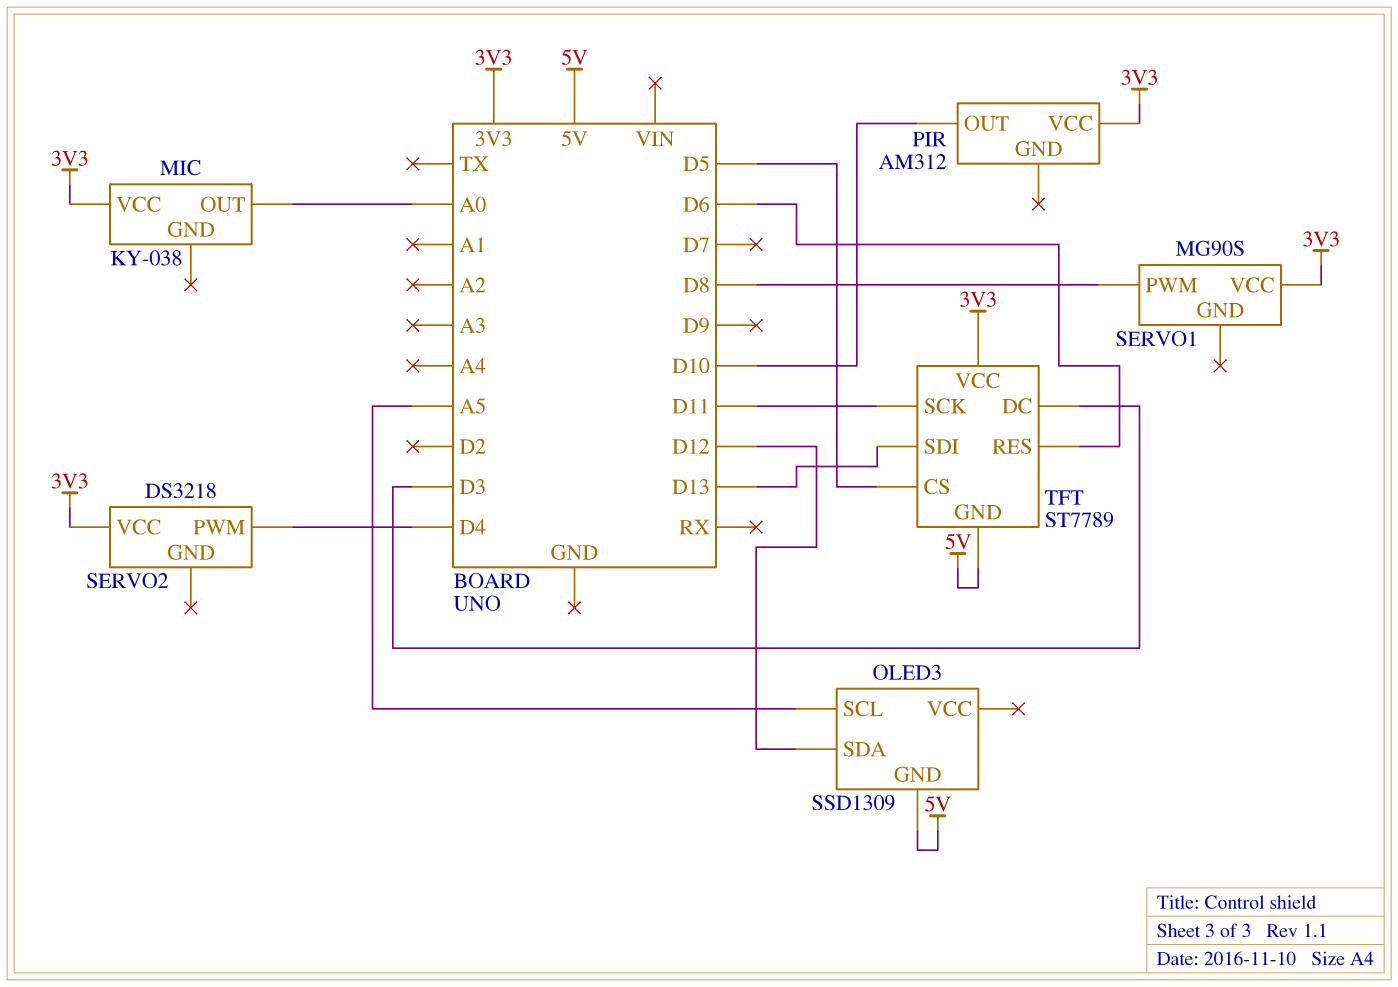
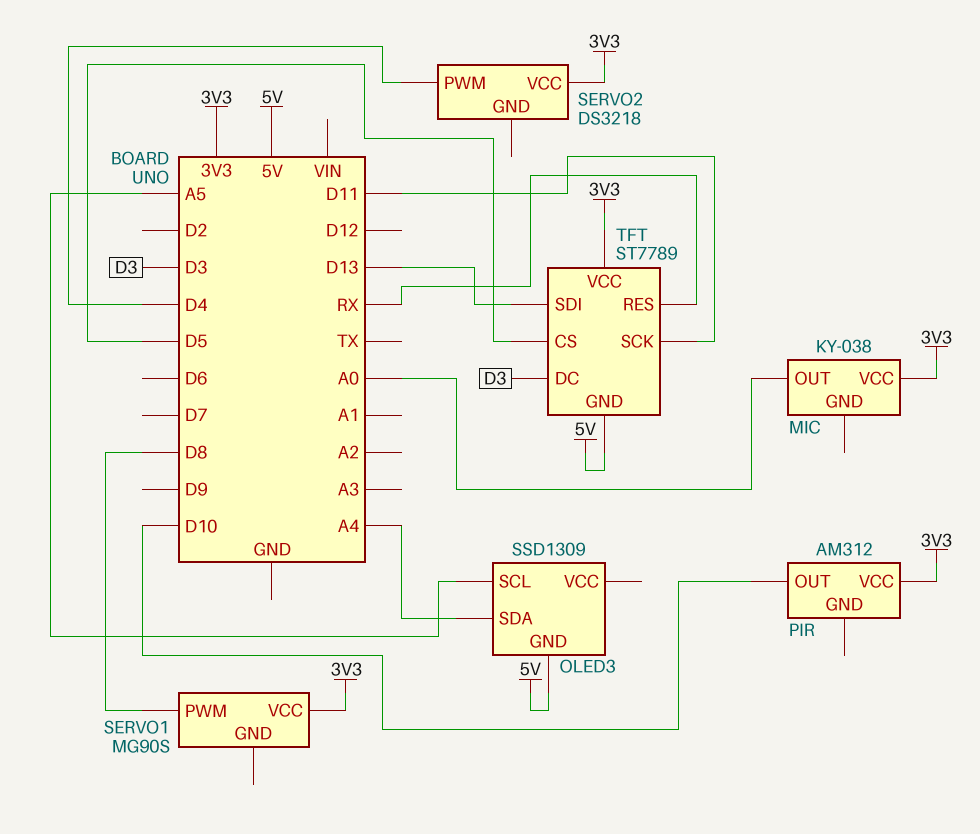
OLED3 pin SDA: D12 -> A4
TFT pin RES: D6 -> RX

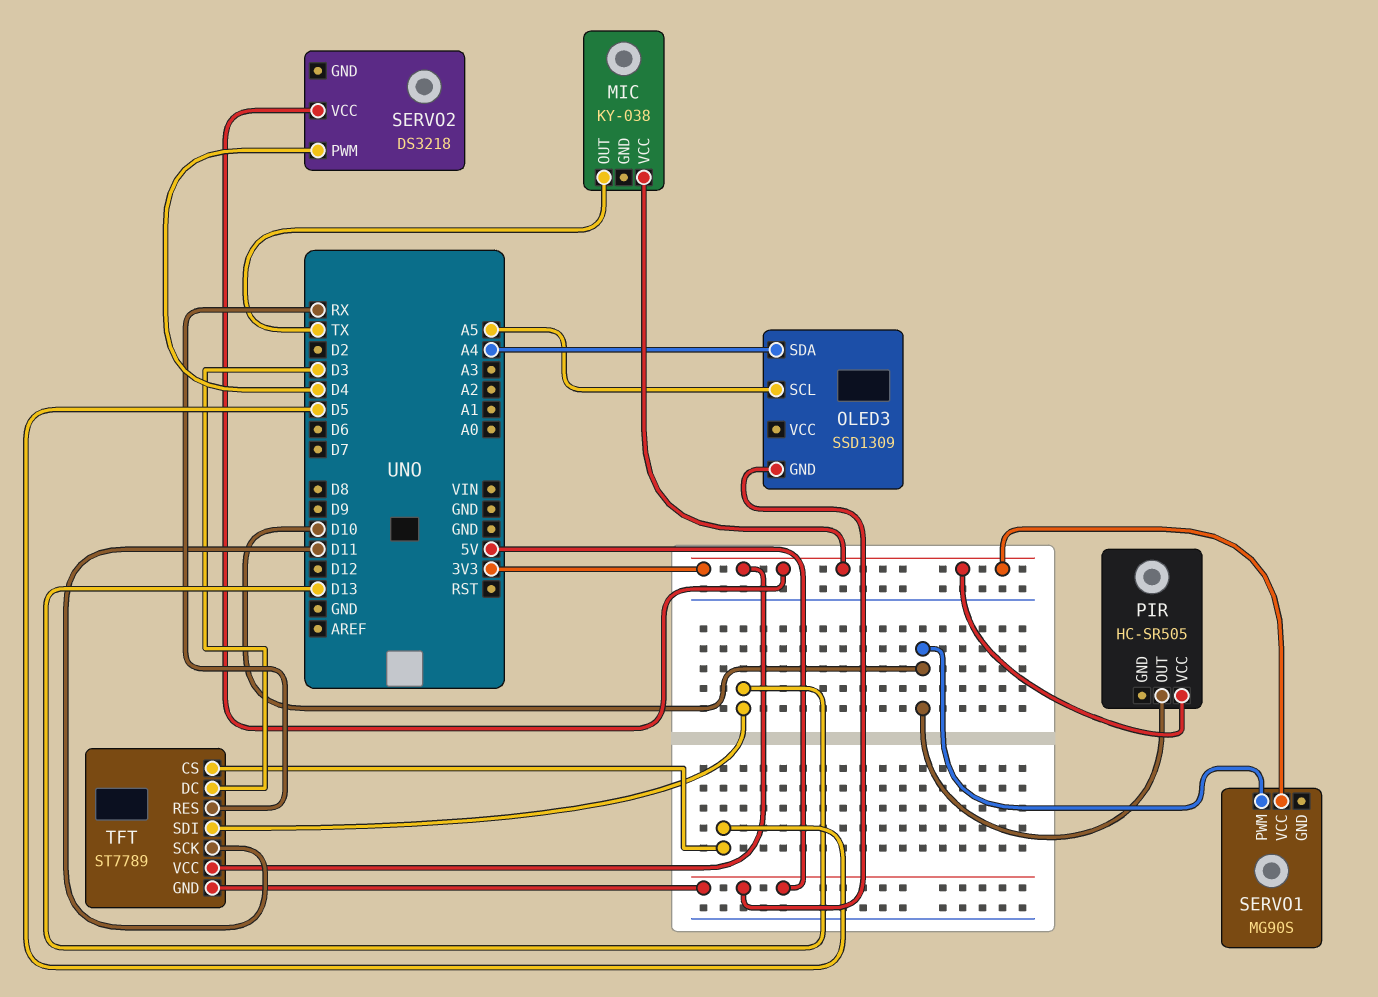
MIC pin OUT: A0 -> TX
PIR: AM312 -> HC-SR505
SERVO1 pin PWM: D8 -> D10

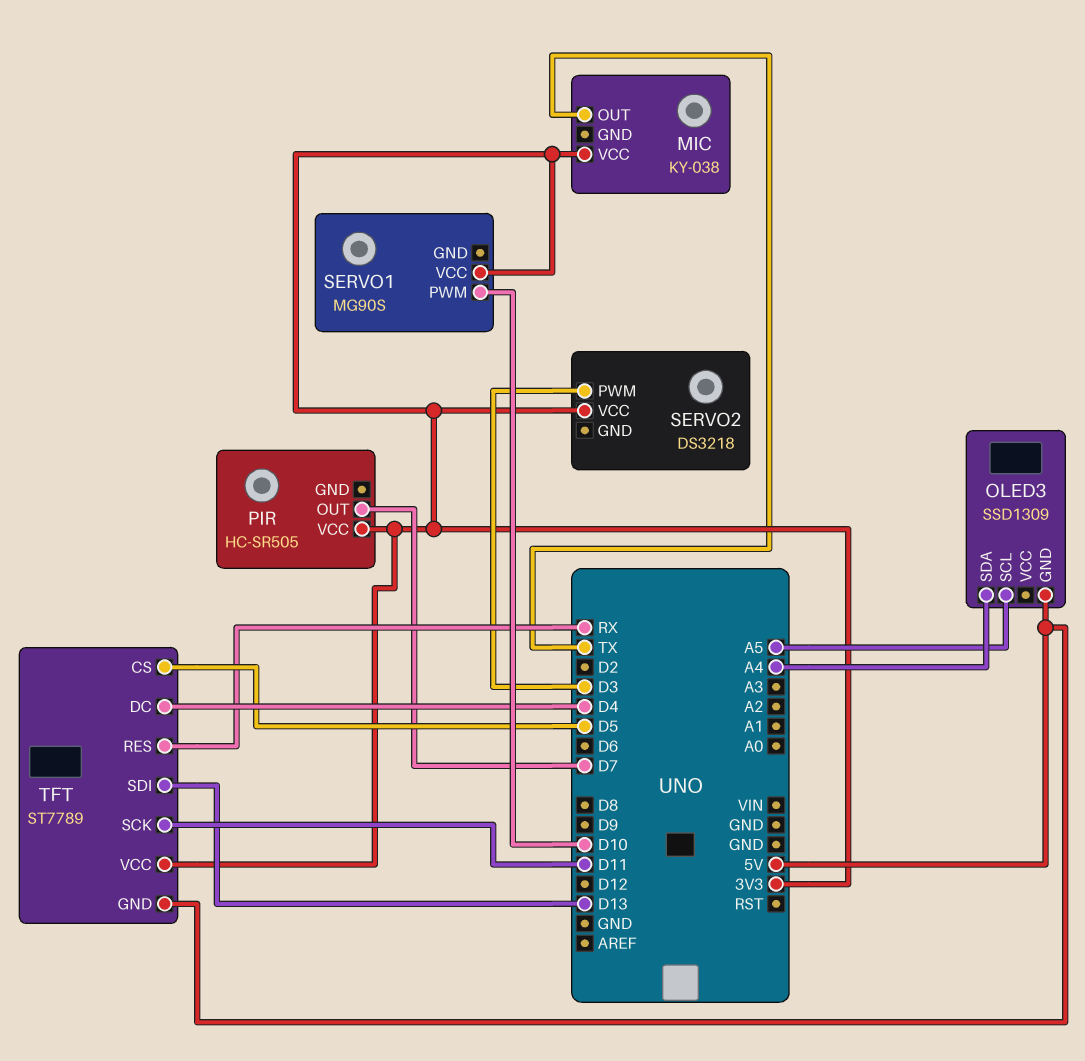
PIR pin OUT: D10 -> D7
SERVO2 pin PWM: D4 -> D3
TFT pin DC: D3 -> D4

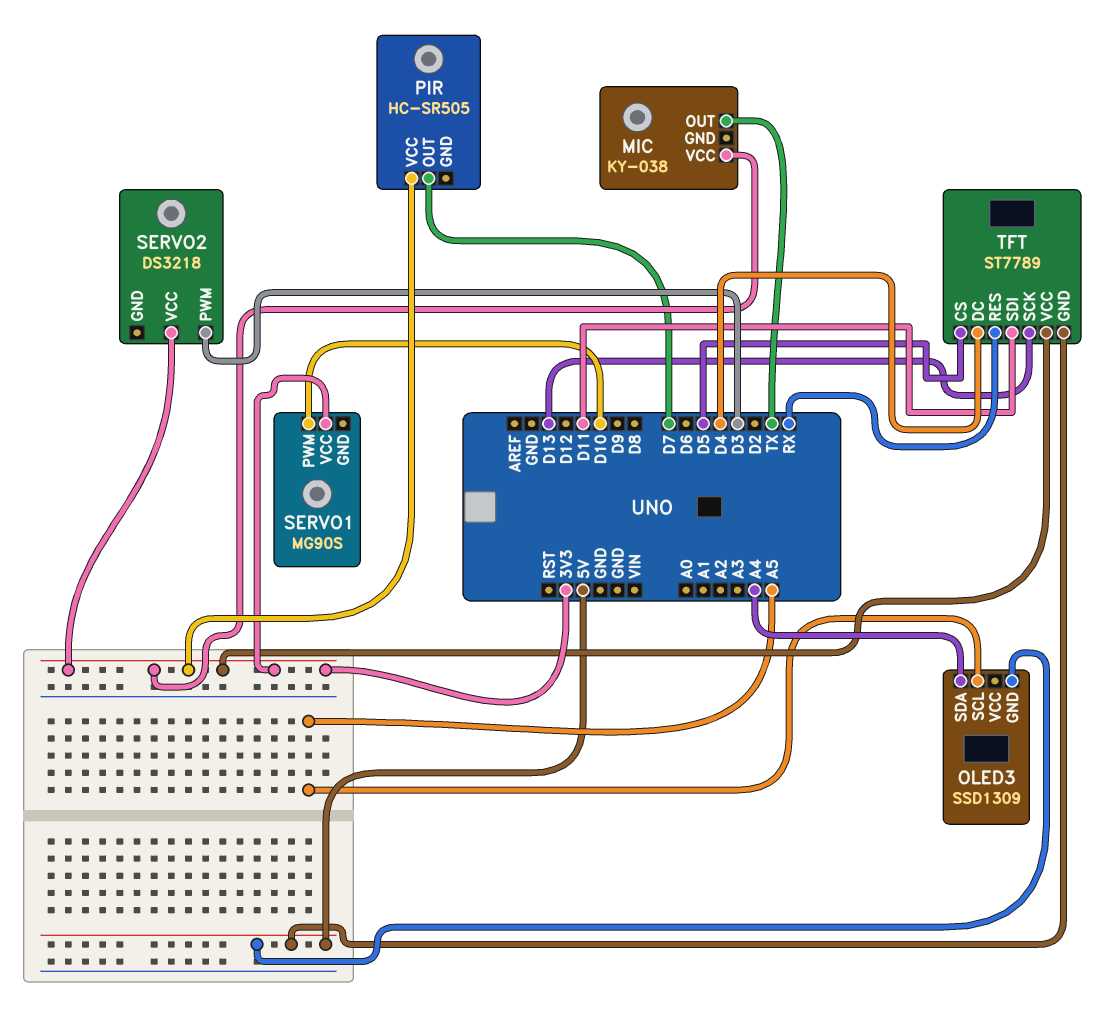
TFT pin SCK: D11 -> D13
TFT pin SDI: D13 -> D11

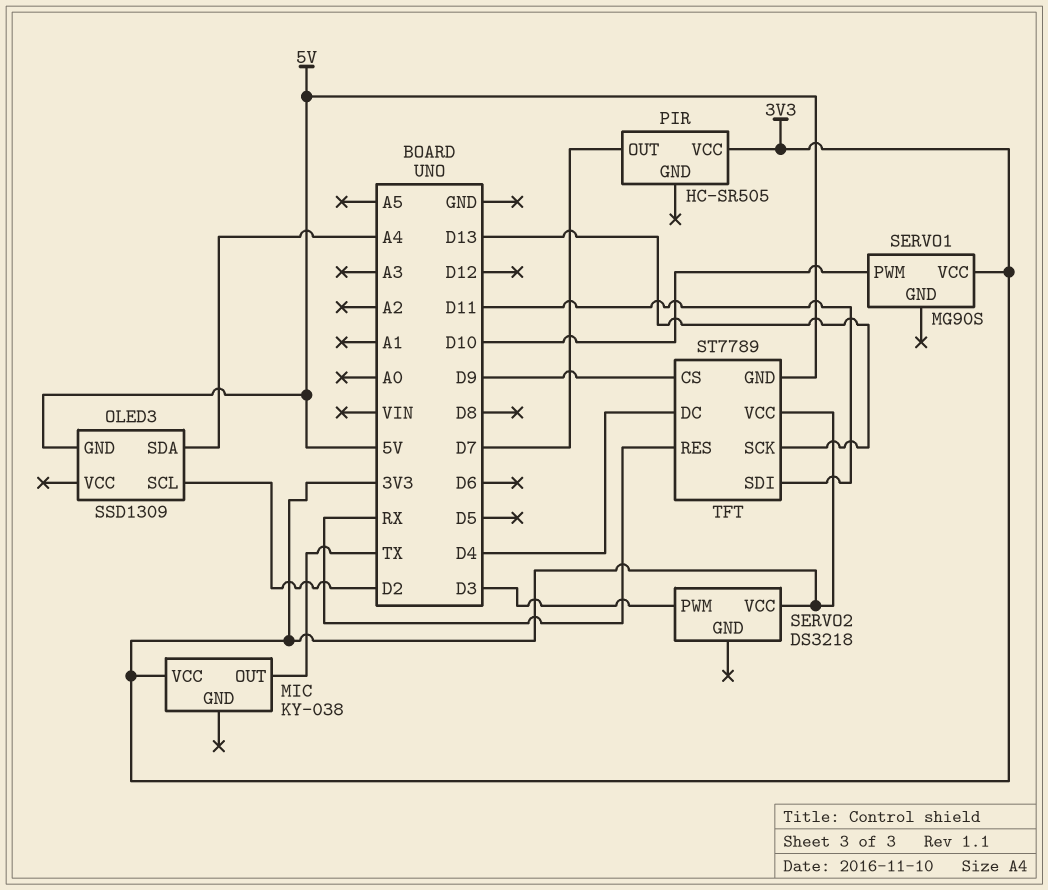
OLED3 pin SCL: A5 -> D2
TFT pin CS: D5 -> D9

